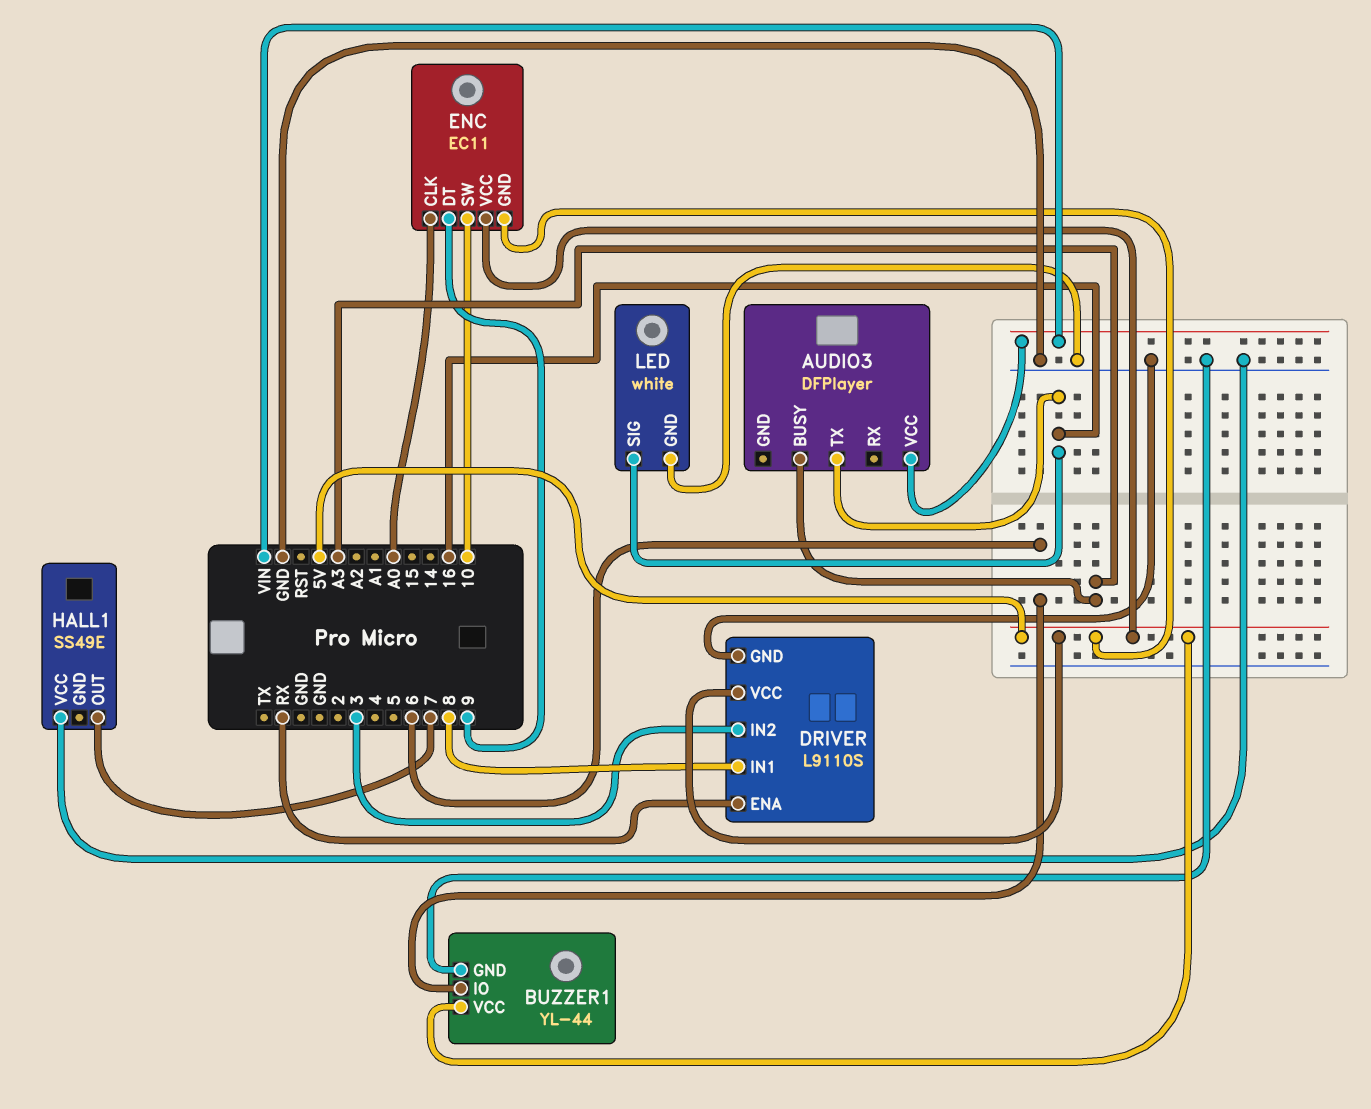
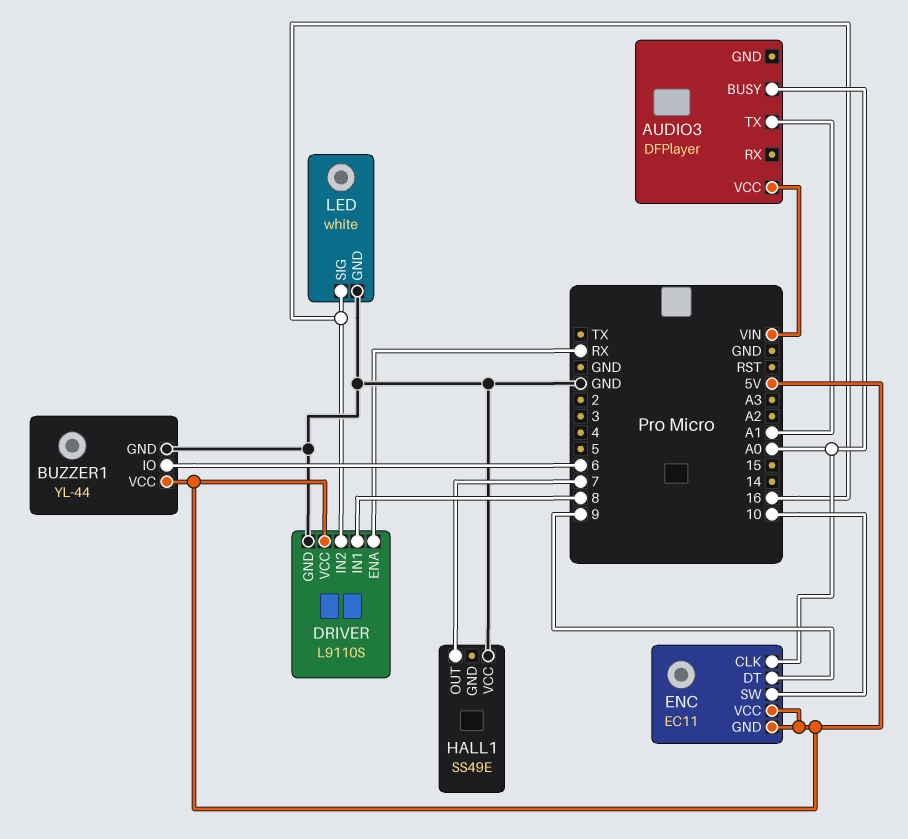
AUDIO3 pin BUSY: A3 -> A0
AUDIO3 pin TX: 16 -> A1
DRIVER pin IN2: 3 -> 16

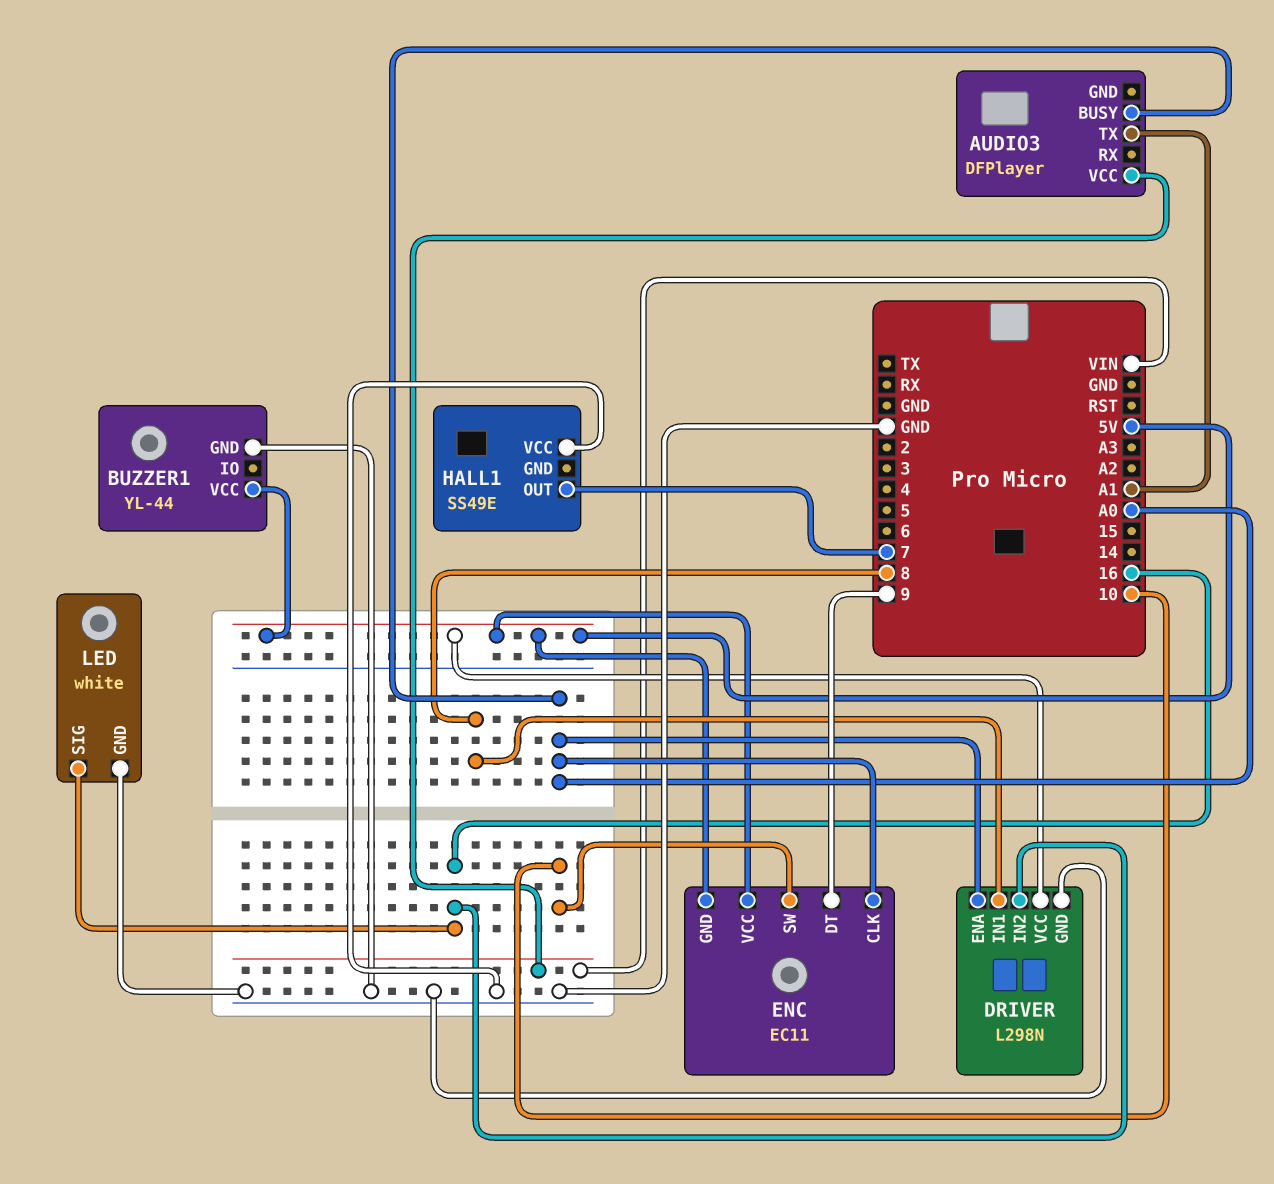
BUZZER1 pin IO: 6 -> none
DRIVER: L9110S -> L298N
DRIVER pin ENA: RX -> A0

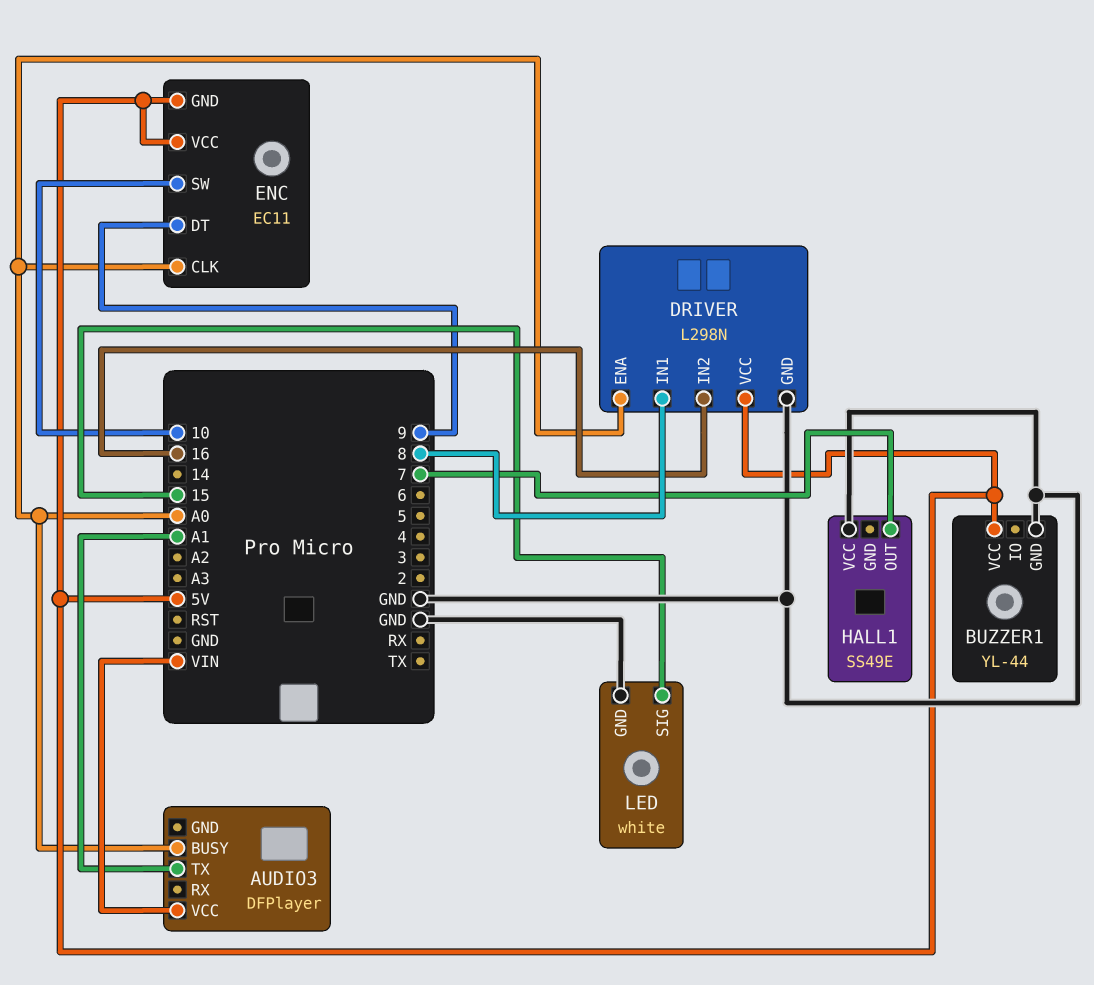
LED pin SIG: 16 -> 15

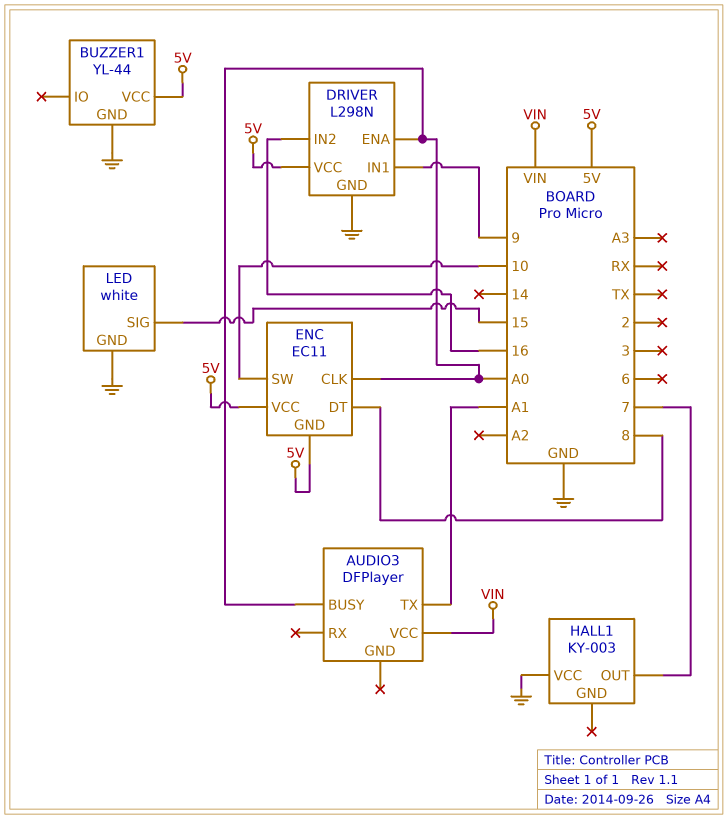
DRIVER pin IN1: 8 -> 9
ENC pin DT: 9 -> 8
HALL1: SS49E -> KY-003

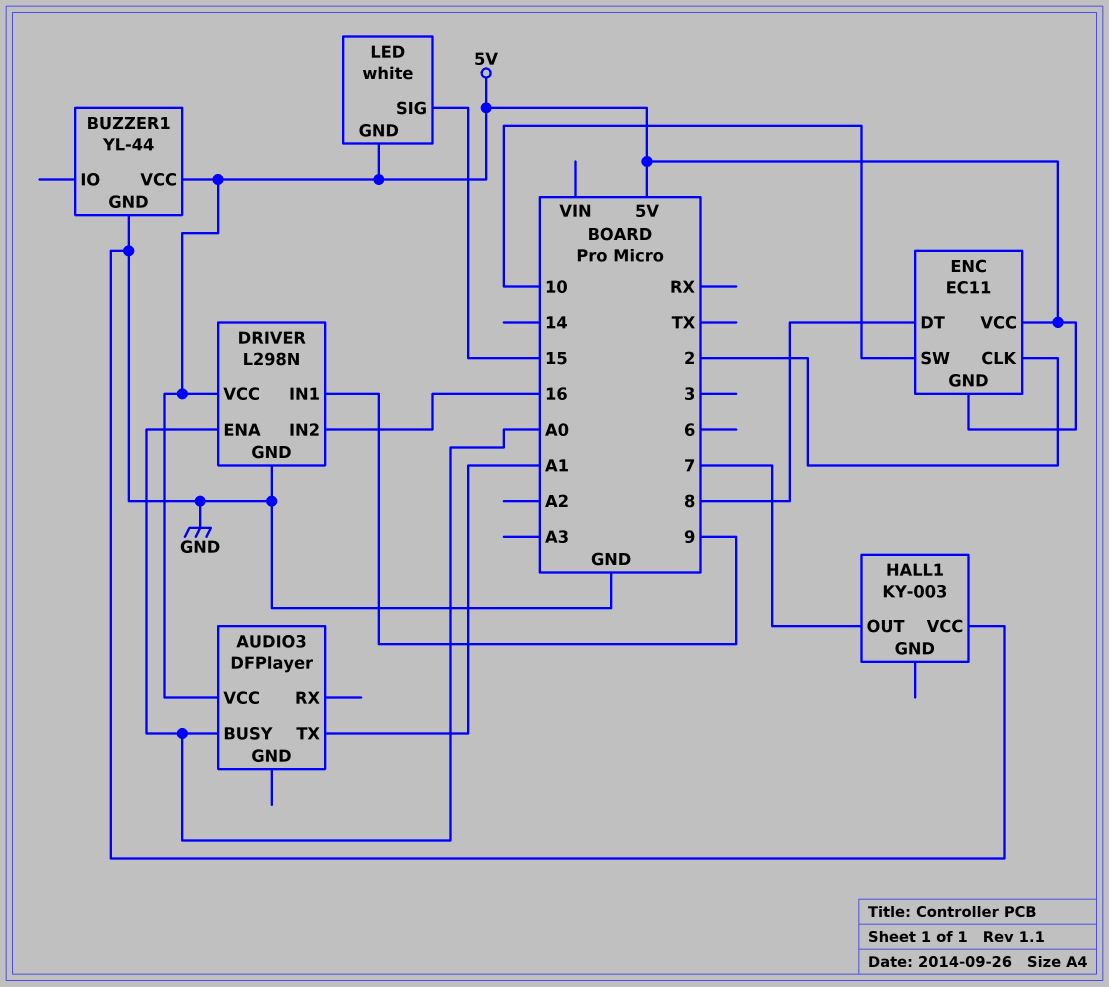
AUDIO3 pin VCC: VIN -> 5V
ENC pin CLK: A0 -> 2
LED pin GND: GND -> 5V

